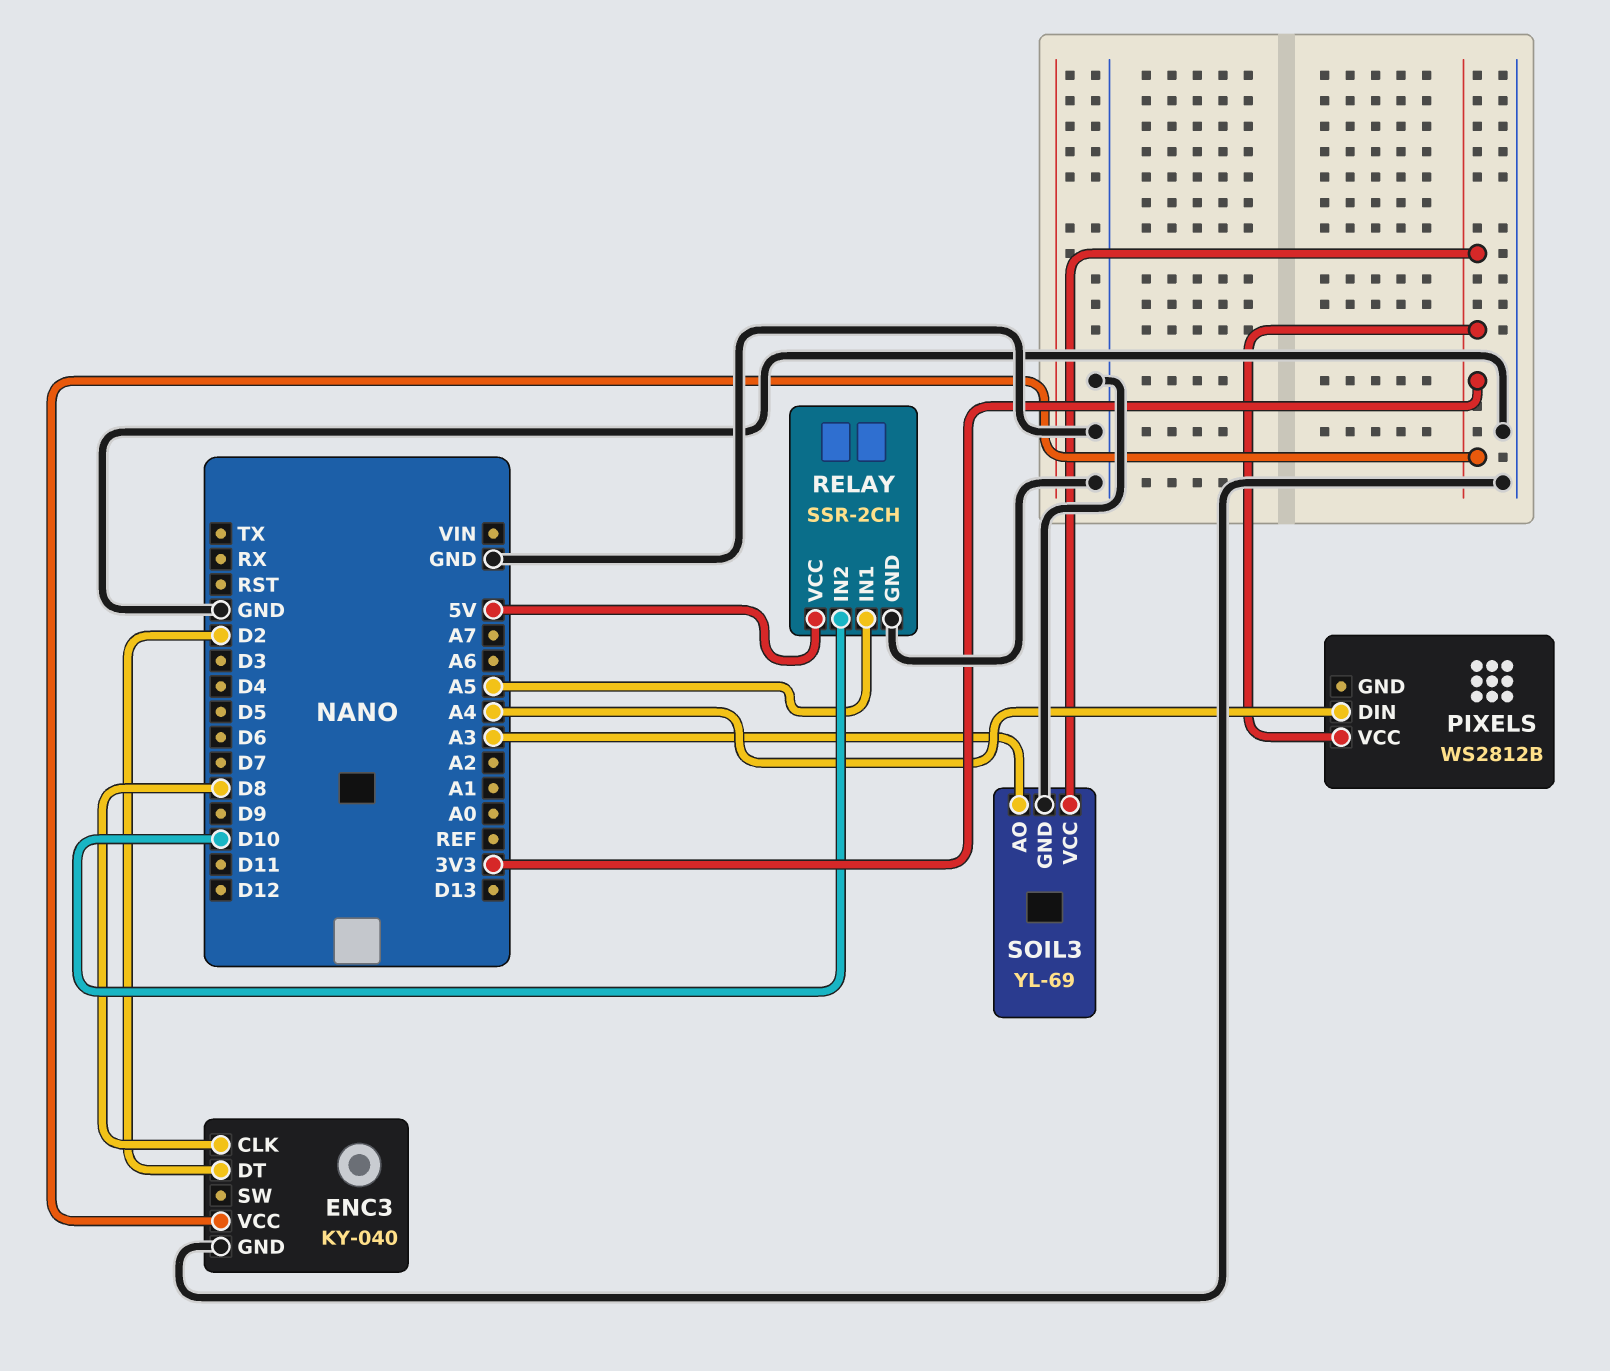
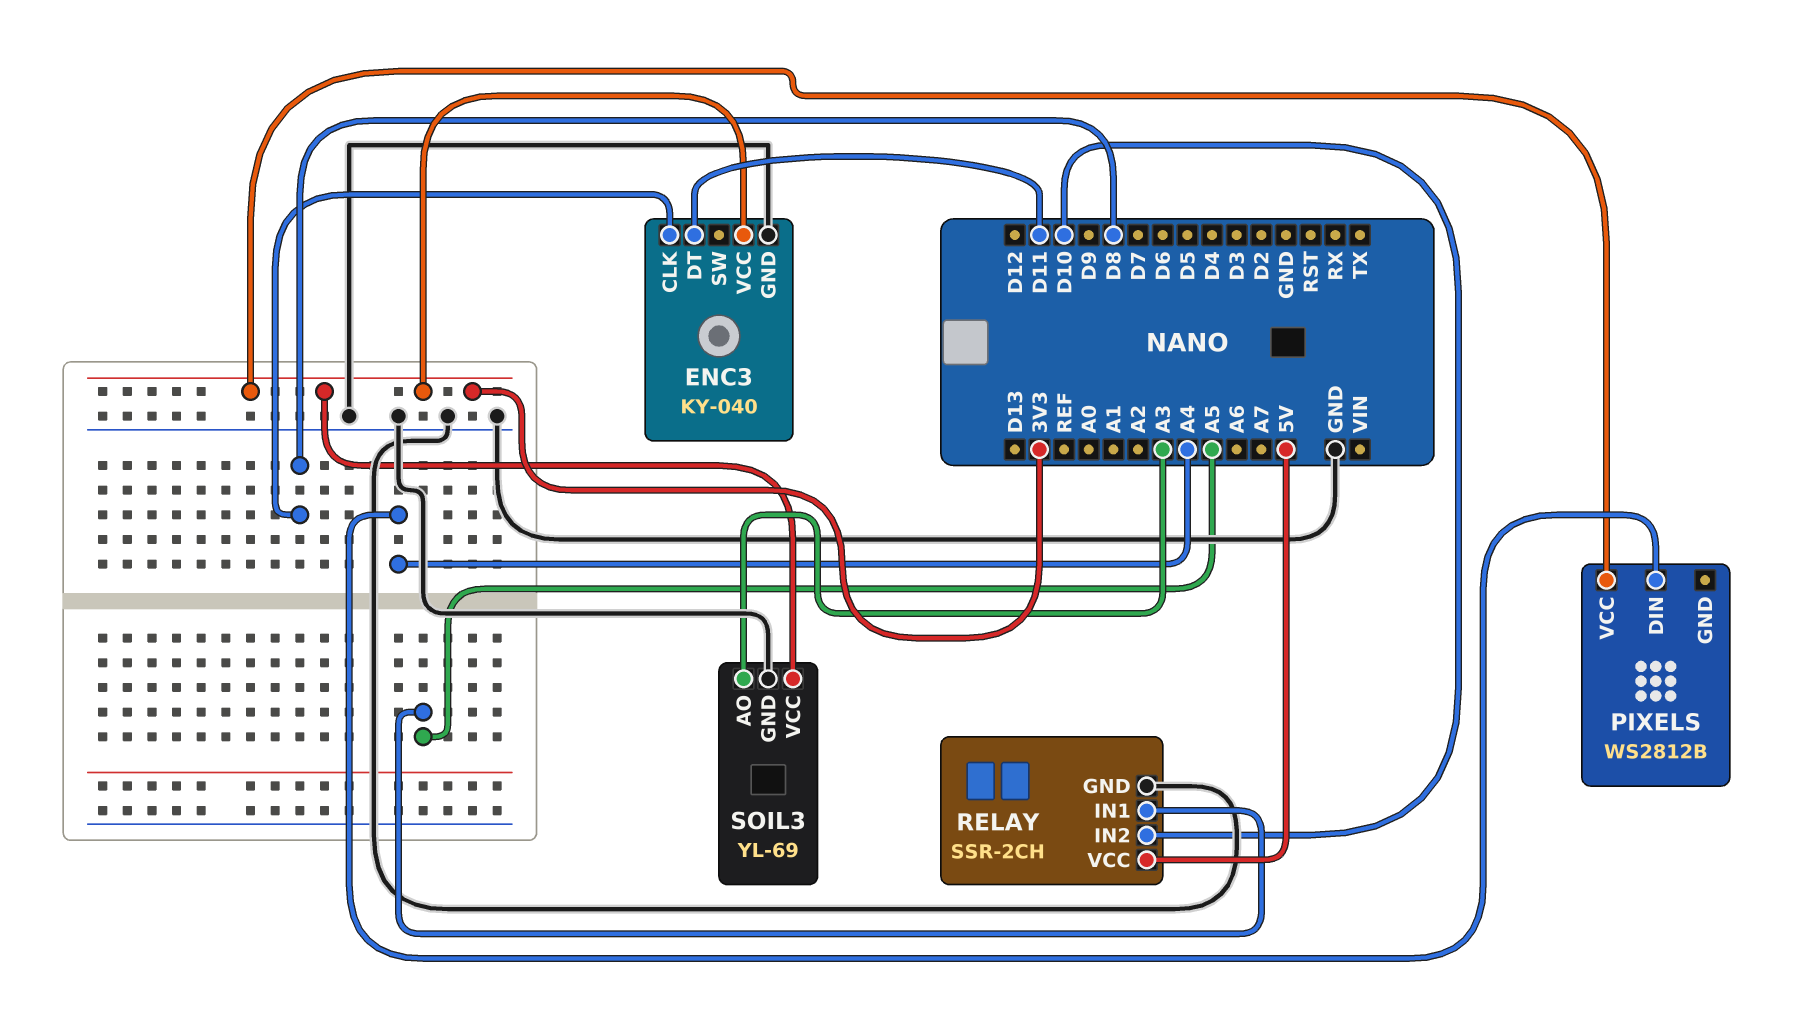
ENC3 pin DT: D2 -> D11

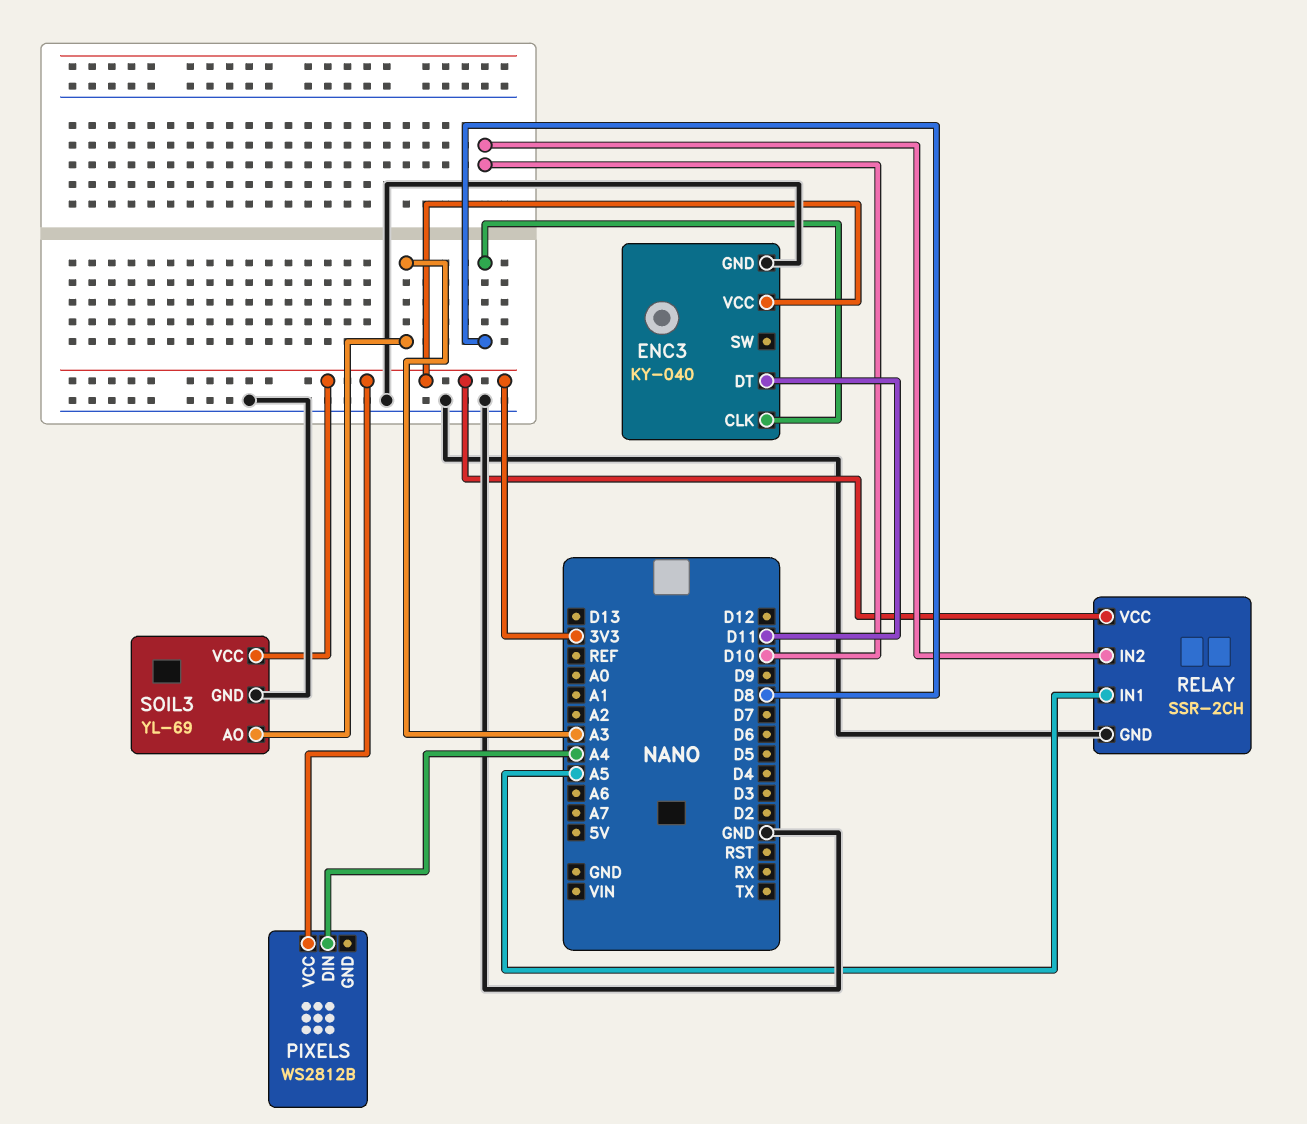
RELAY pin VCC: 5V -> 3V3

